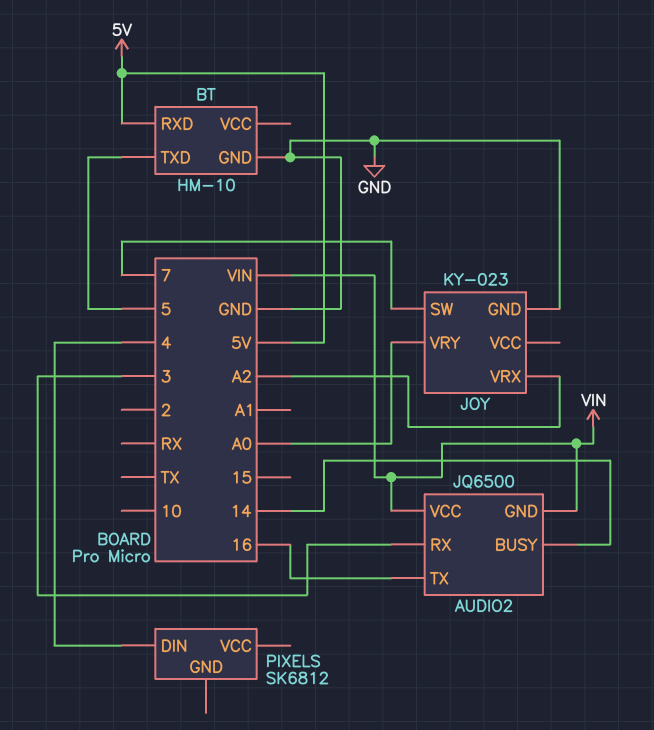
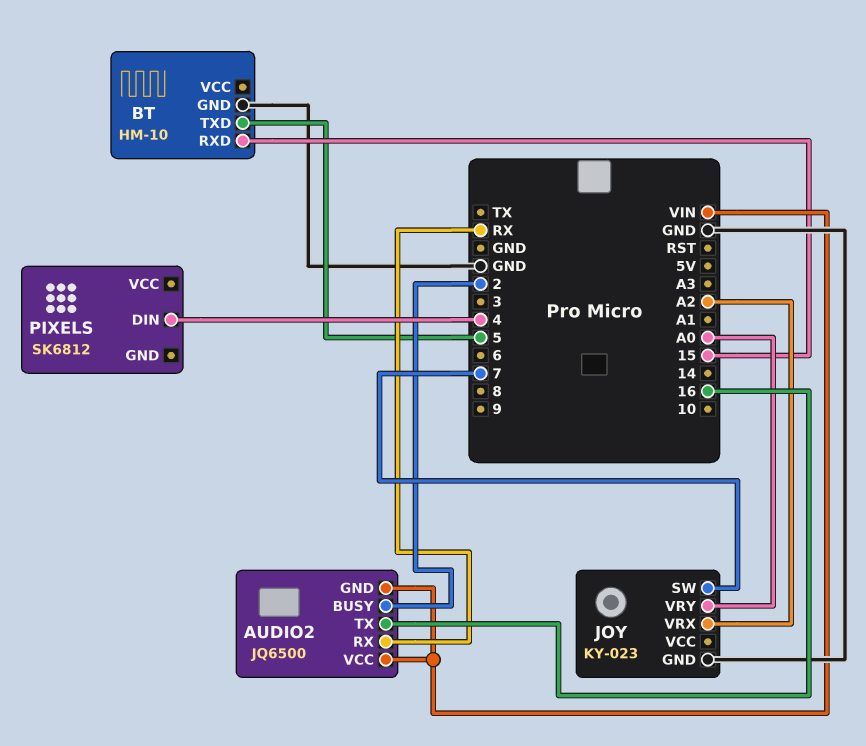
AUDIO2 pin BUSY: 14 -> 2
AUDIO2 pin RX: 3 -> RX
BT pin RXD: 5V -> 15

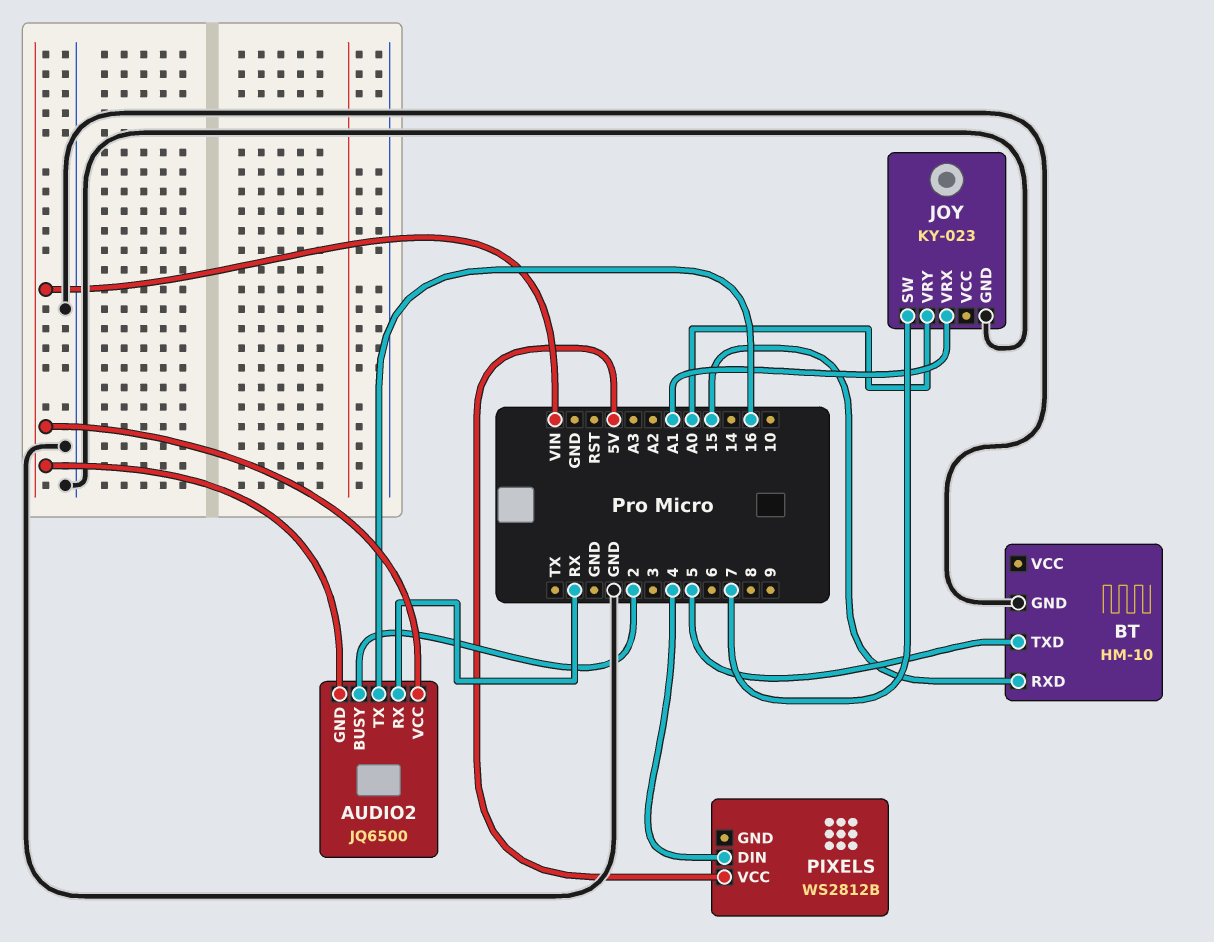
JOY pin VRX: A2 -> A1
PIXELS: SK6812 -> WS2812B
PIXELS pin VCC: none -> 5V

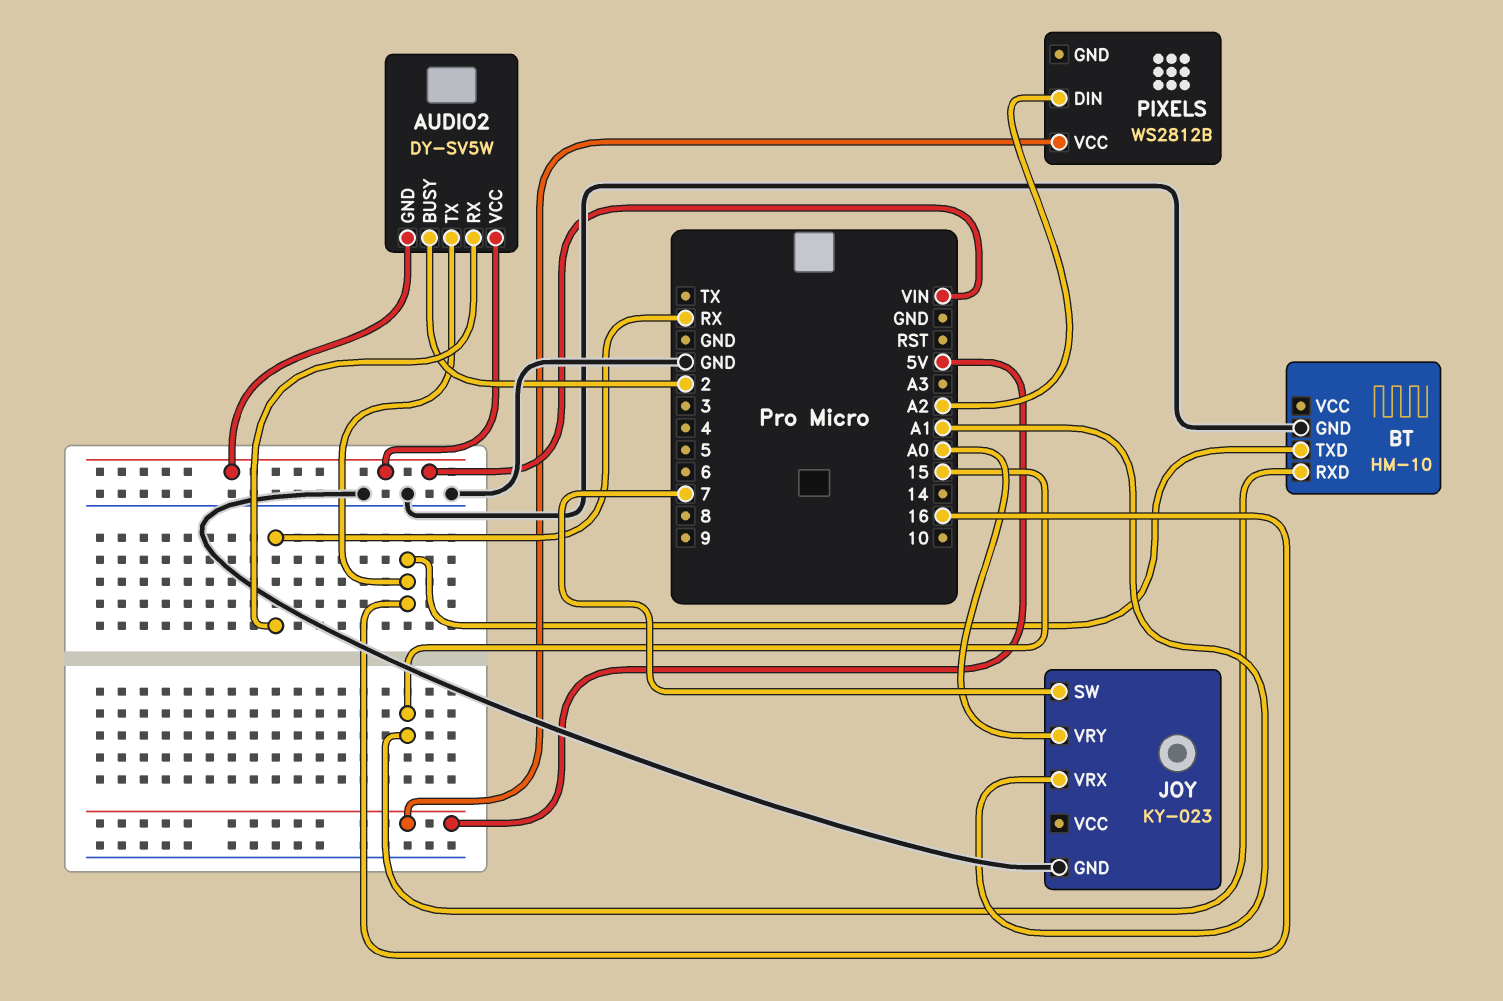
AUDIO2: JQ6500 -> DY-SV5W
BT pin TXD: 5 -> 16
PIXELS pin DIN: 4 -> A2

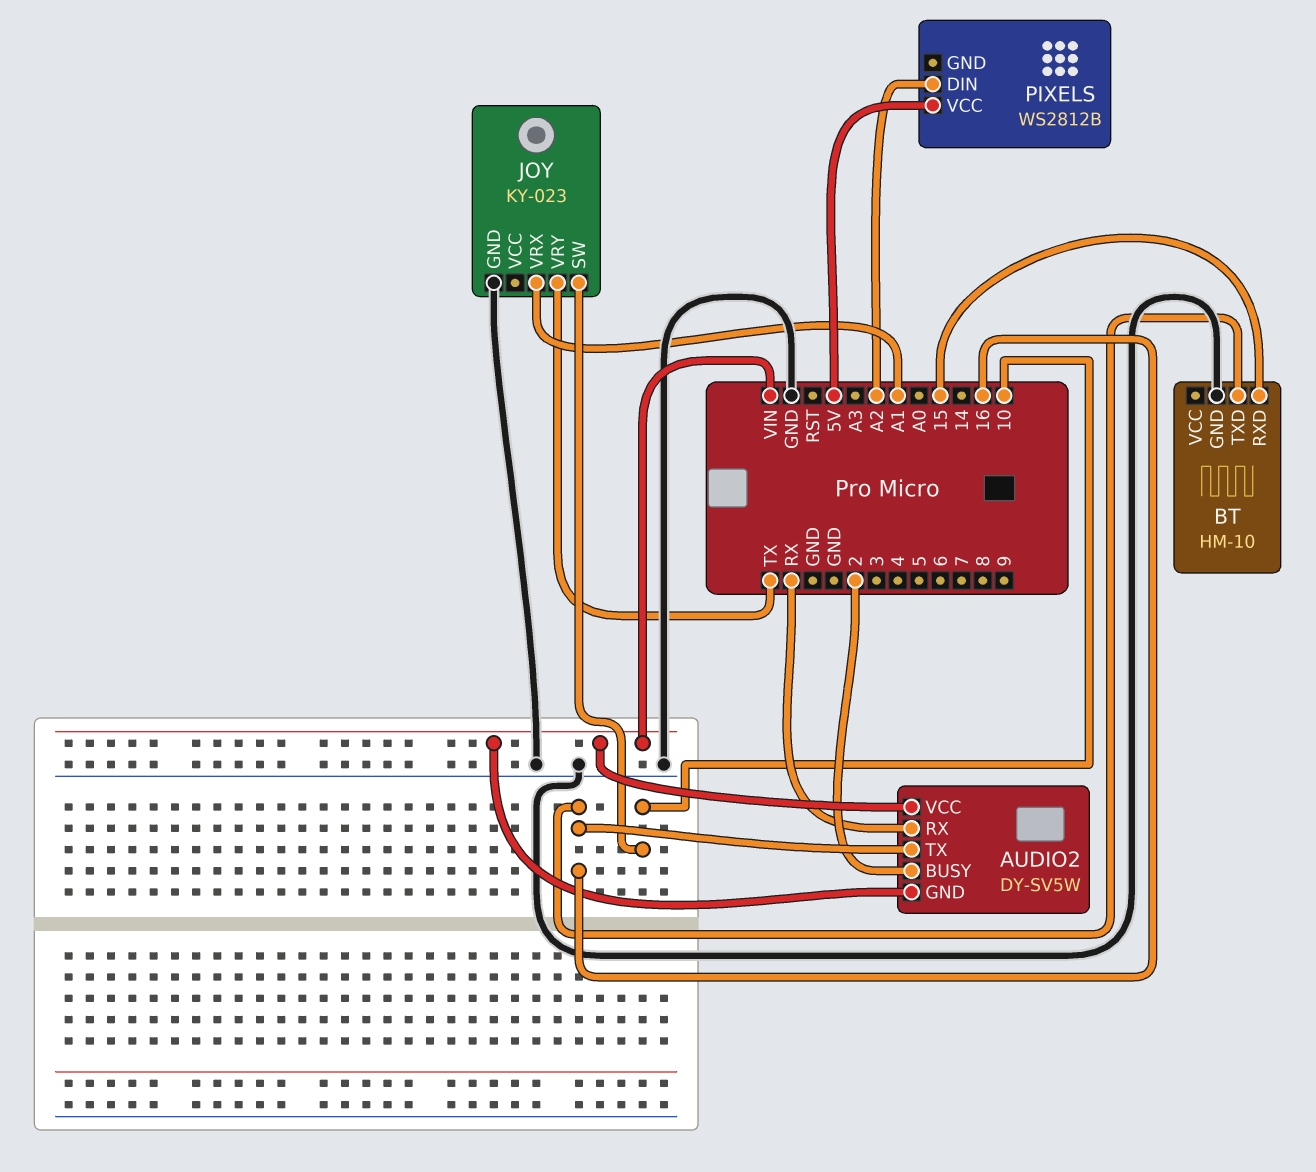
JOY pin SW: 7 -> 10
JOY pin VRY: A0 -> TX

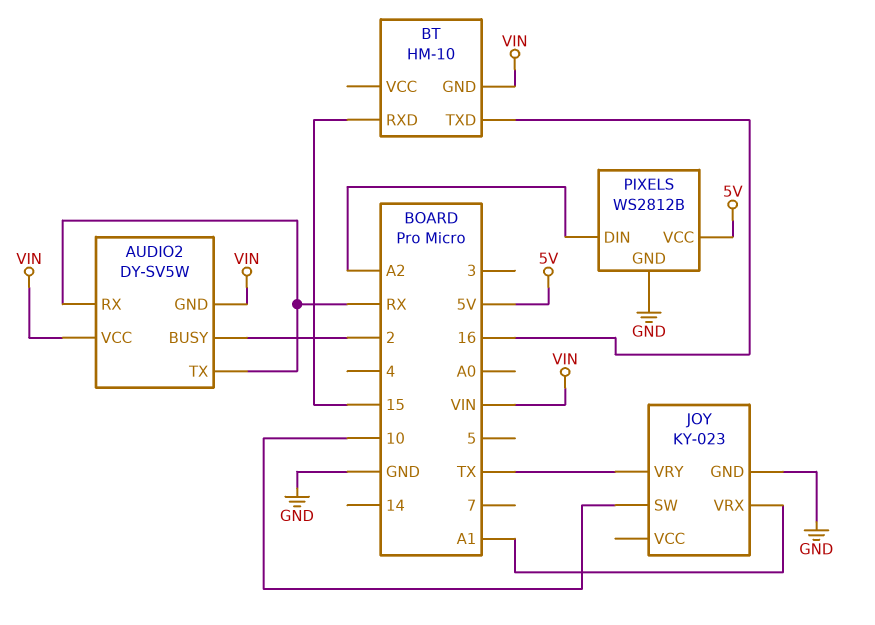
AUDIO2 pin TX: 16 -> RX
BT pin GND: GND -> VIN
PIXELS pin GND: none -> GND

